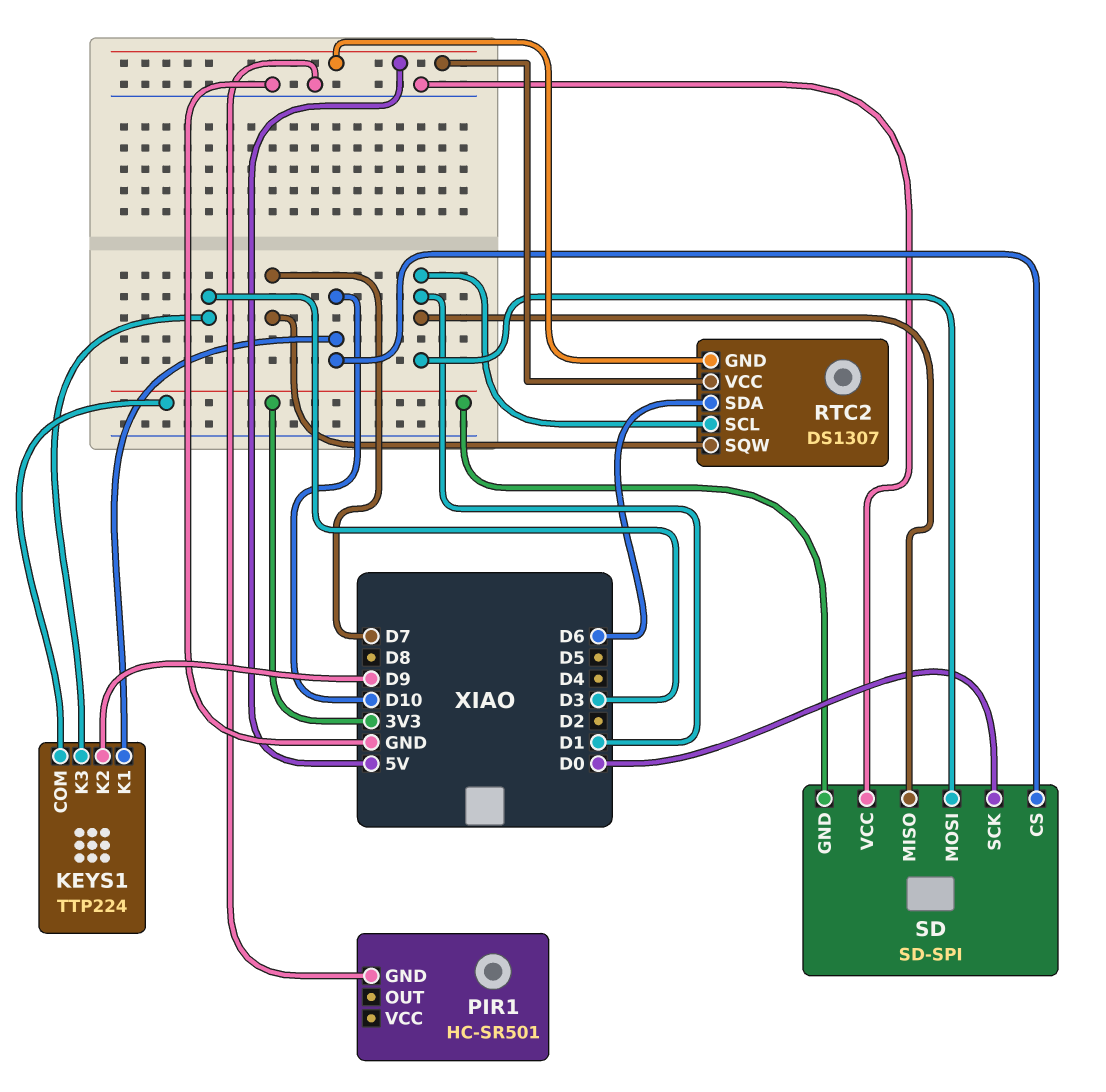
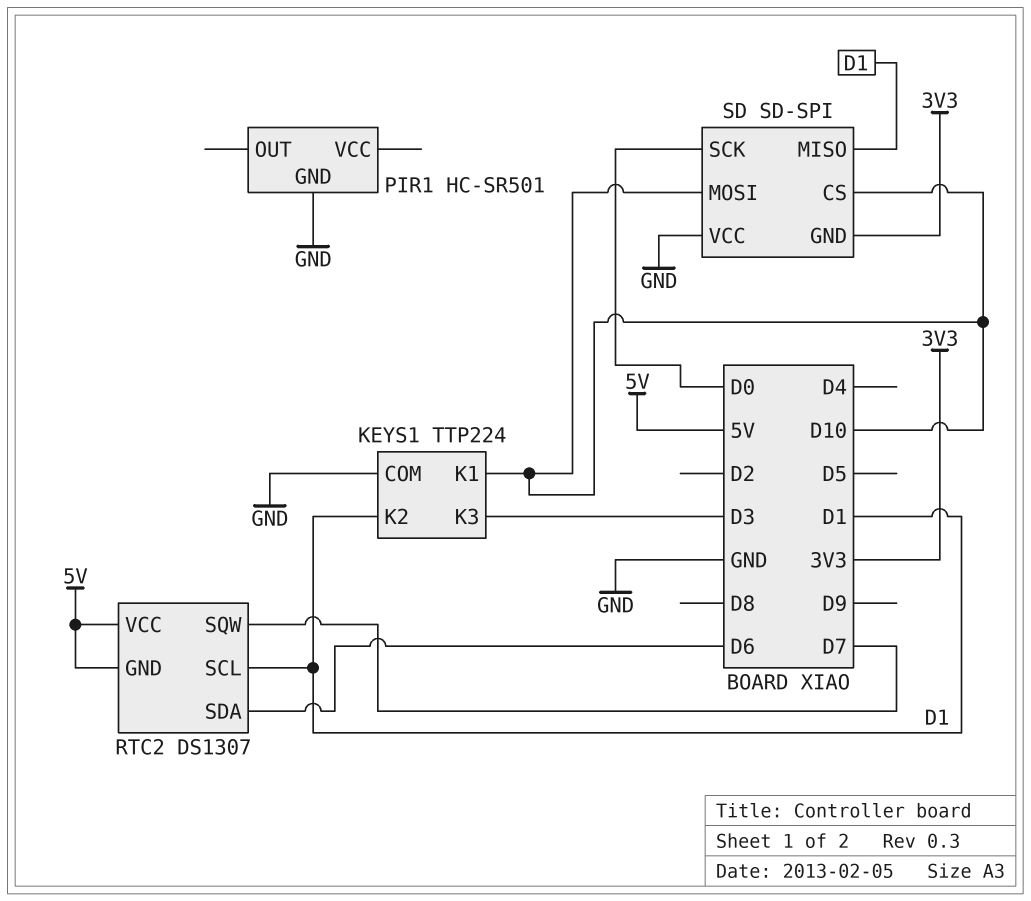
KEYS1 pin COM: 3V3 -> GND
KEYS1 pin K2: D9 -> D1
SD pin MOSI: D1 -> D10

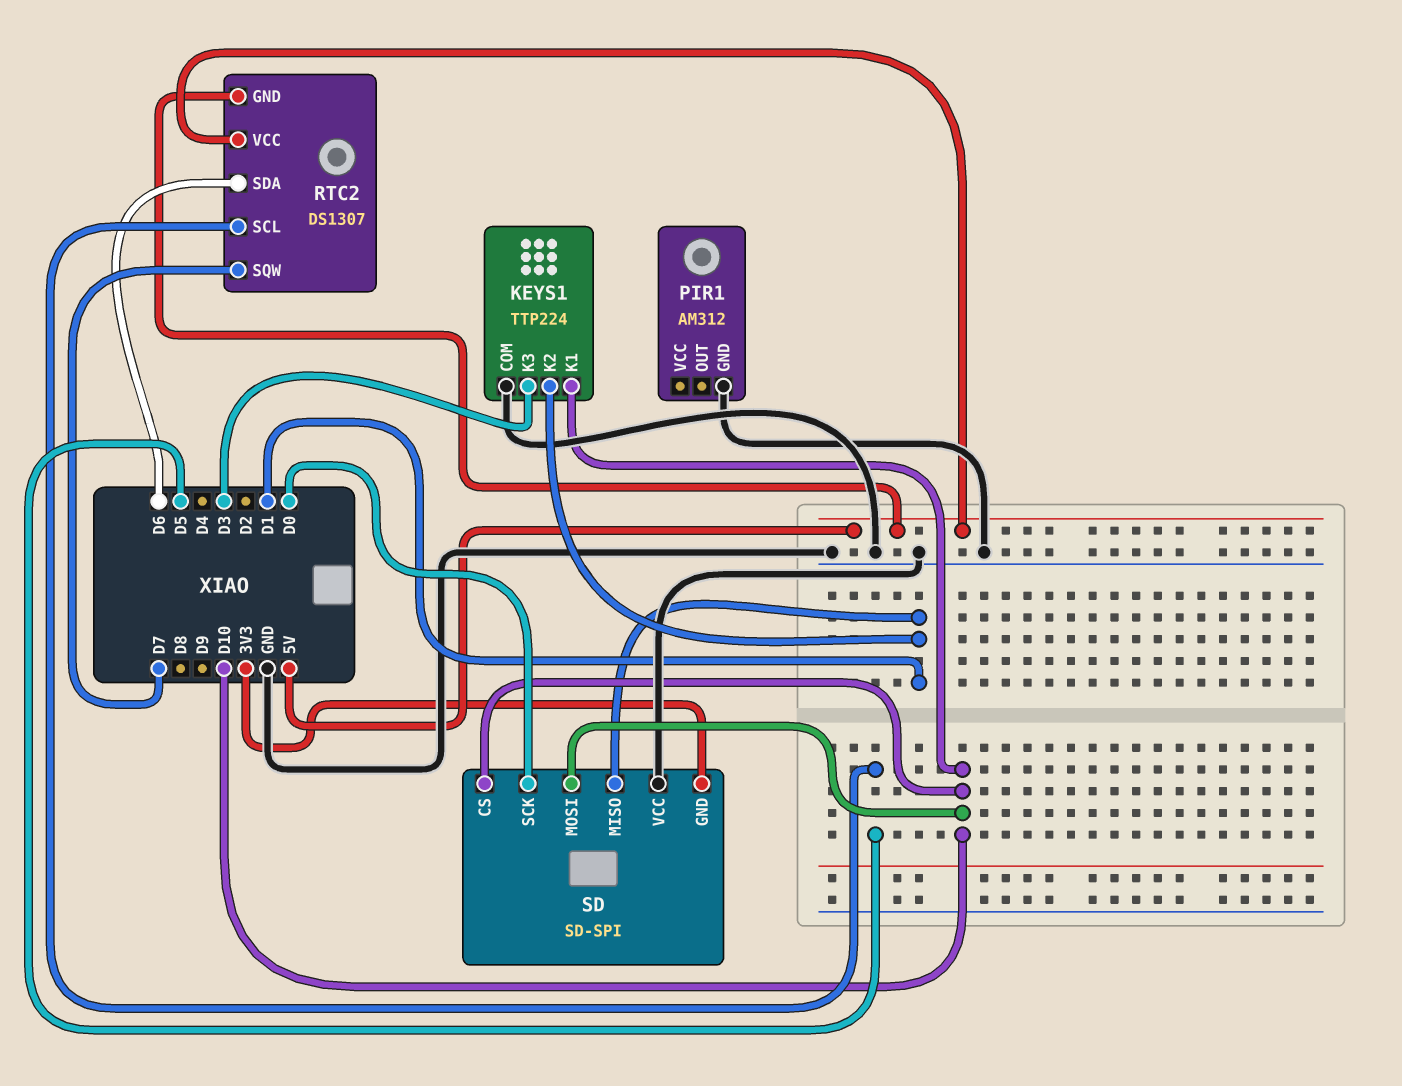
PIR1: HC-SR501 -> AM312
RTC2 pin SCL: D1 -> D5

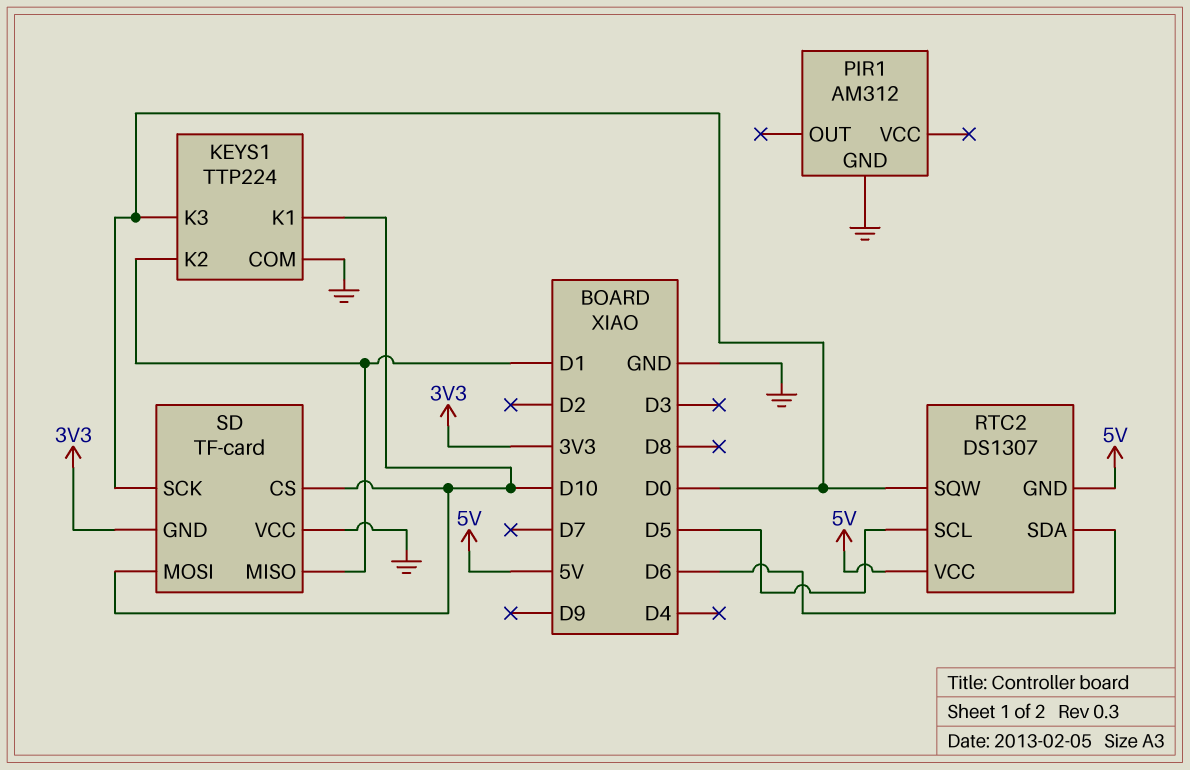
KEYS1 pin K3: D3 -> D0
RTC2 pin SQW: D7 -> D0
SD: SD-SPI -> TF-card

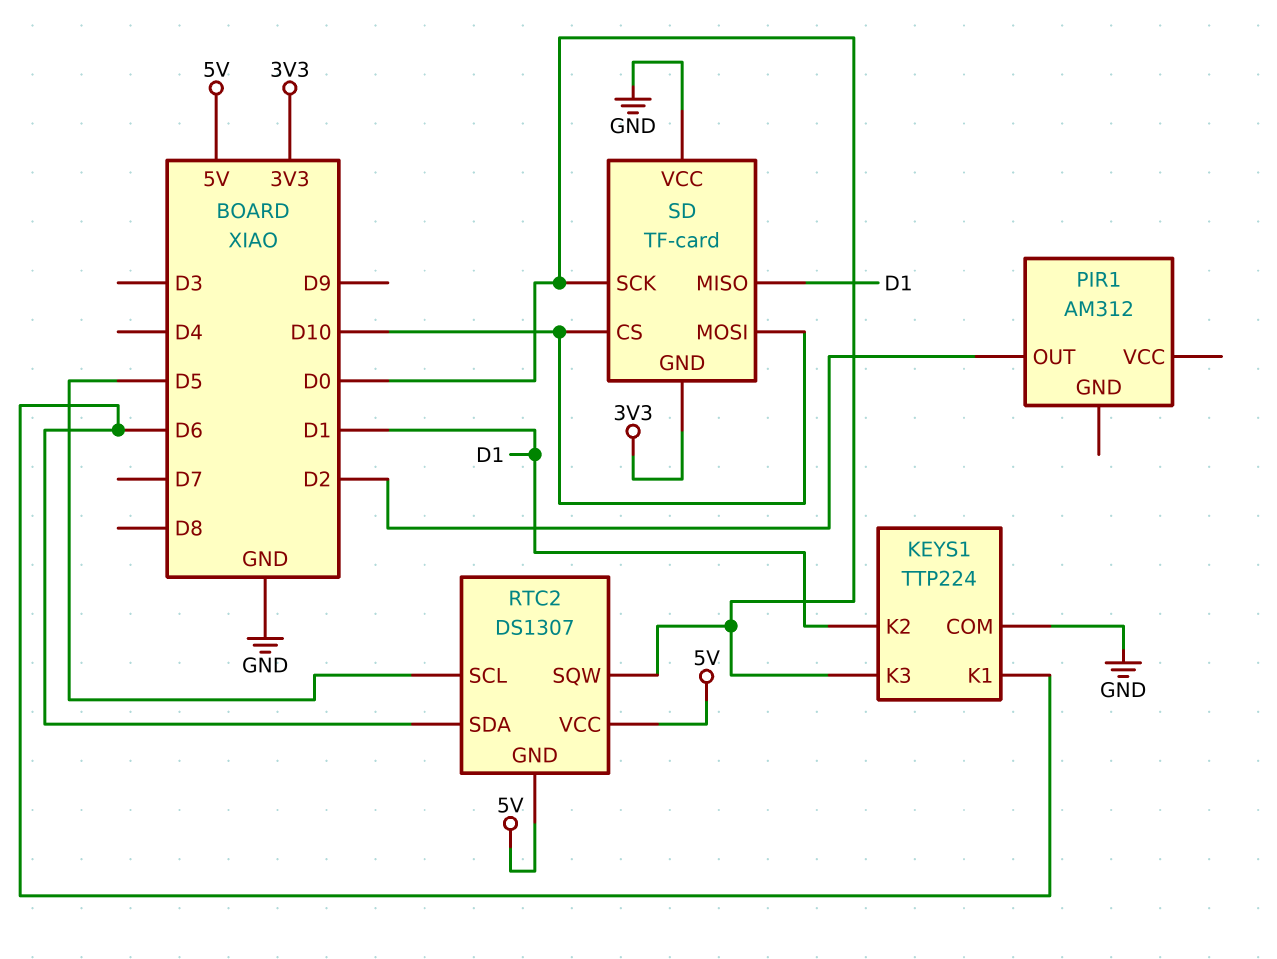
KEYS1 pin K1: D10 -> D6
PIR1 pin GND: GND -> none
PIR1 pin OUT: none -> D2

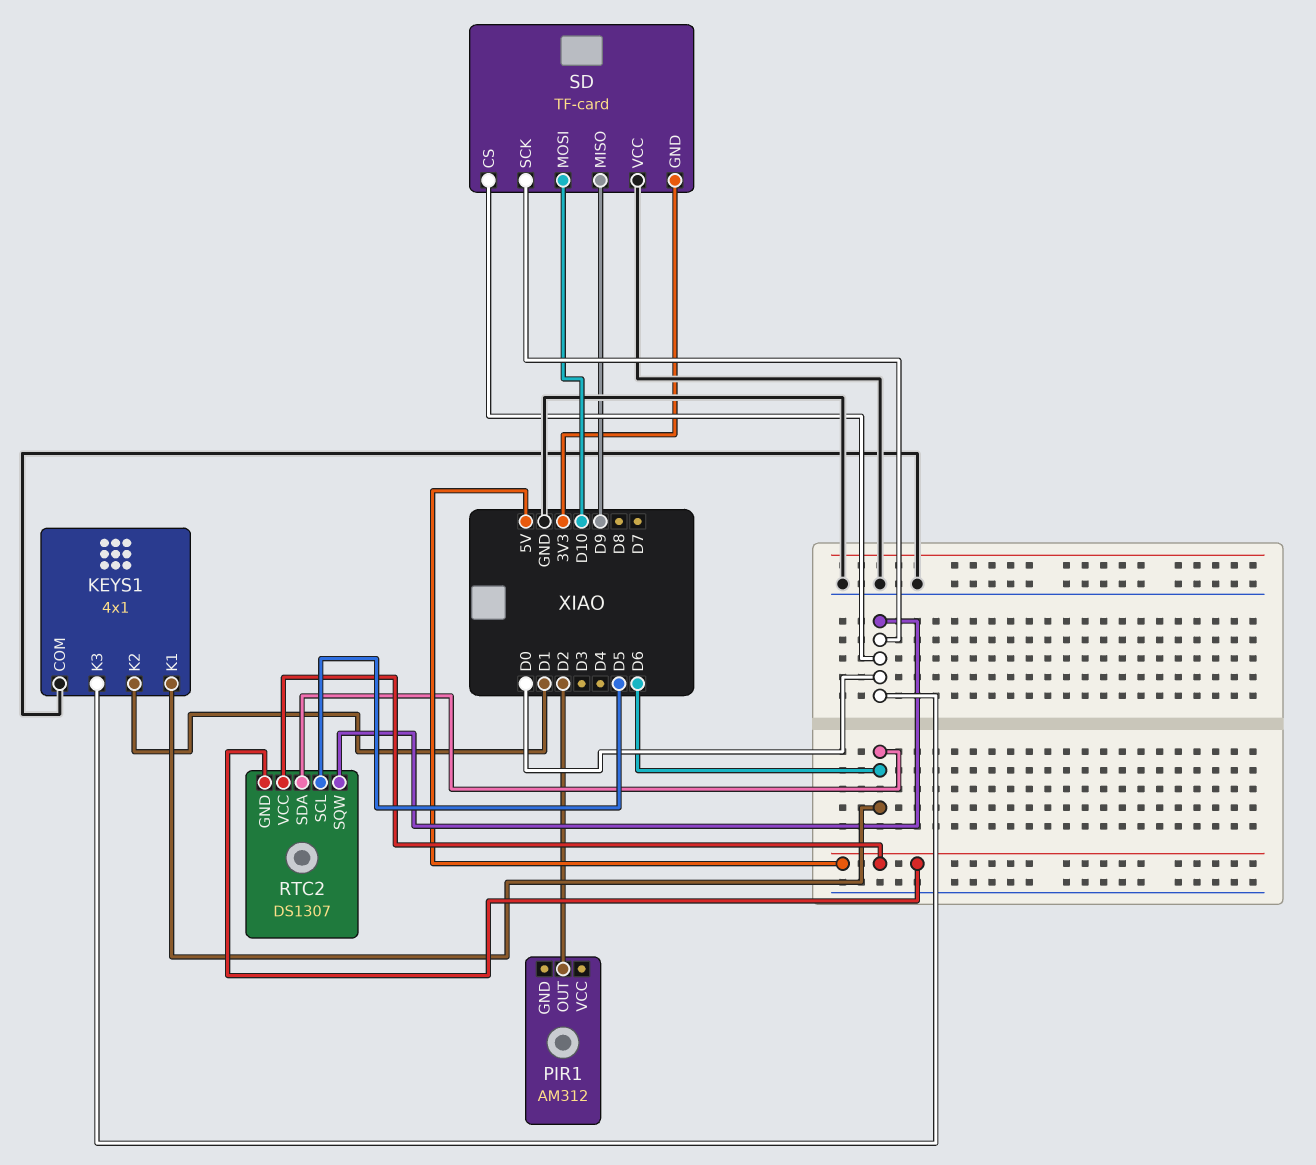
KEYS1: TTP224 -> 4x1
SD pin CS: D10 -> D0
SD pin MISO: D1 -> D9

